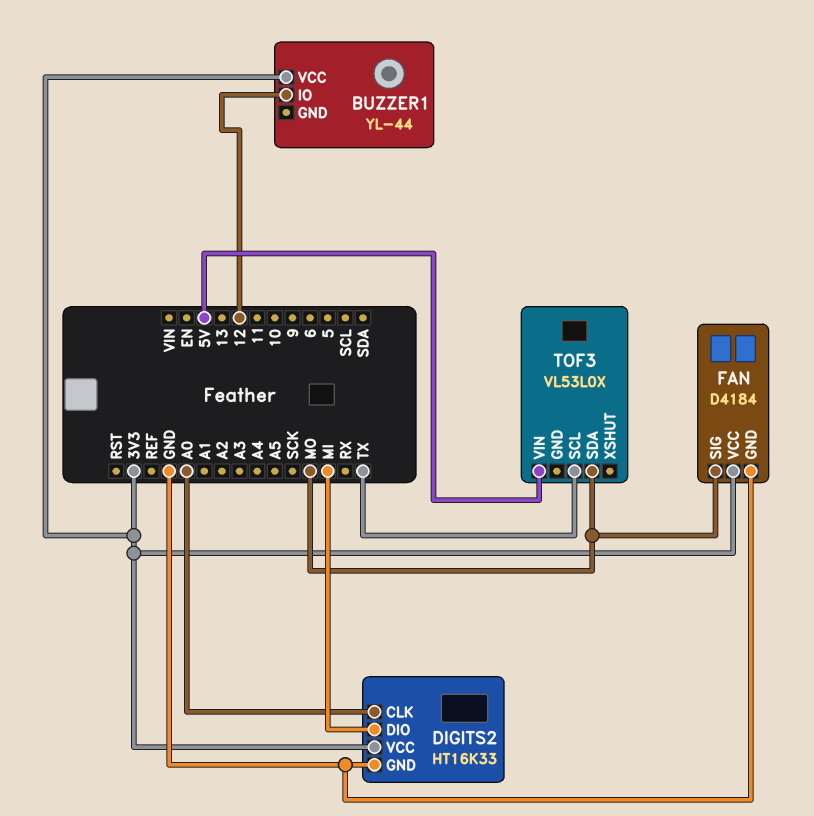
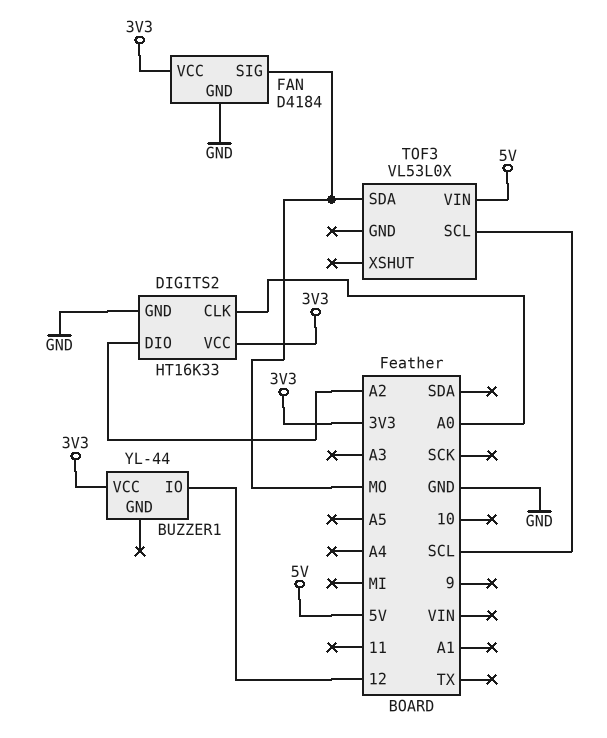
DIGITS2 pin DIO: MI -> A2
TOF3 pin SCL: TX -> SCL

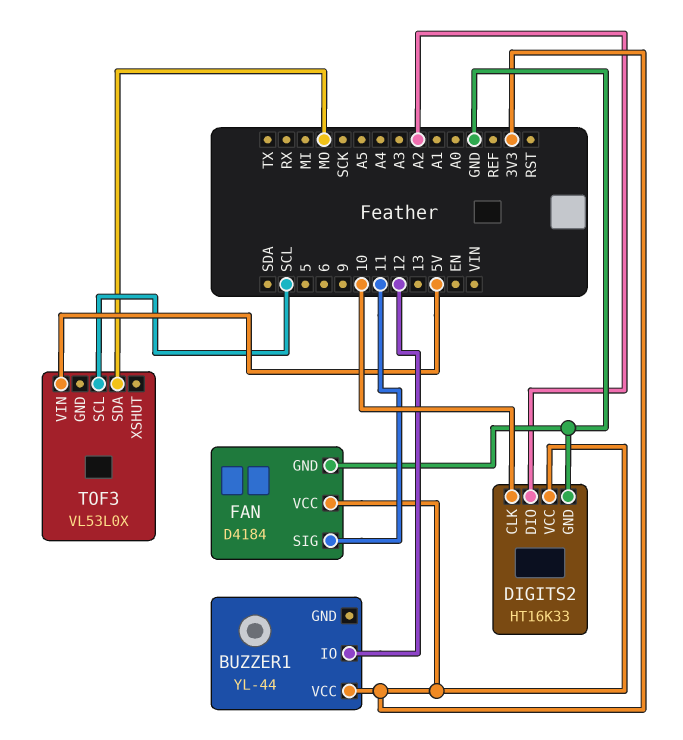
DIGITS2 pin CLK: A0 -> 10
FAN pin SIG: MO -> 11

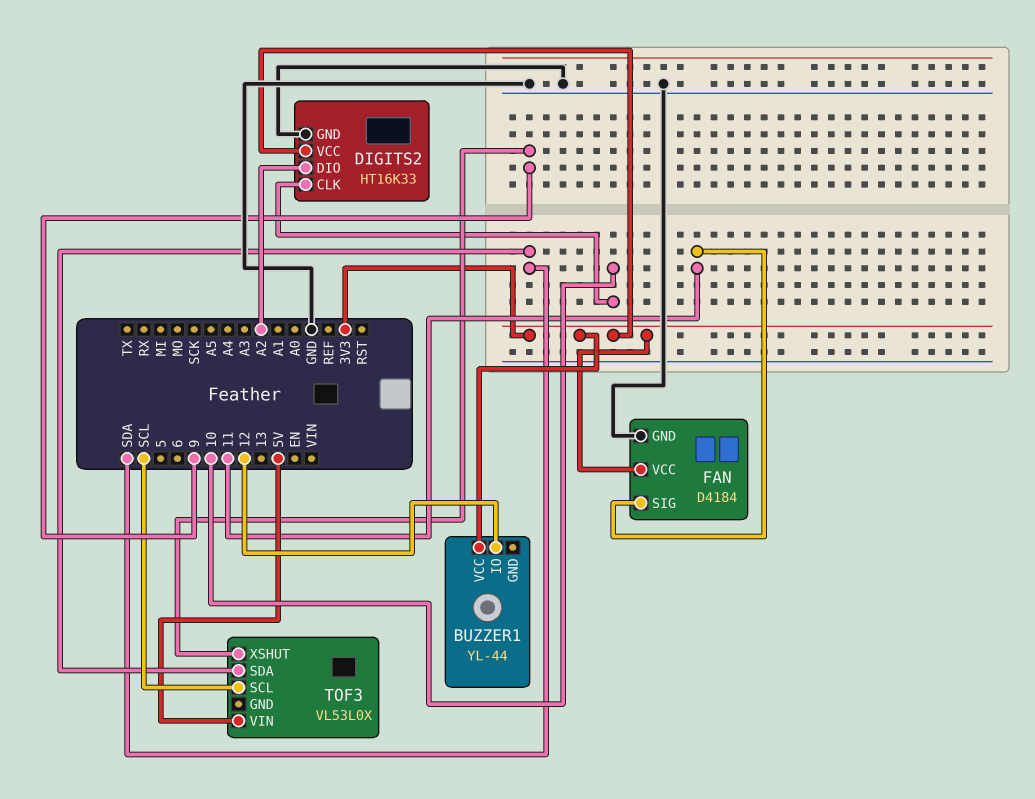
TOF3 pin SDA: MO -> SDA
TOF3 pin XSHUT: none -> 9

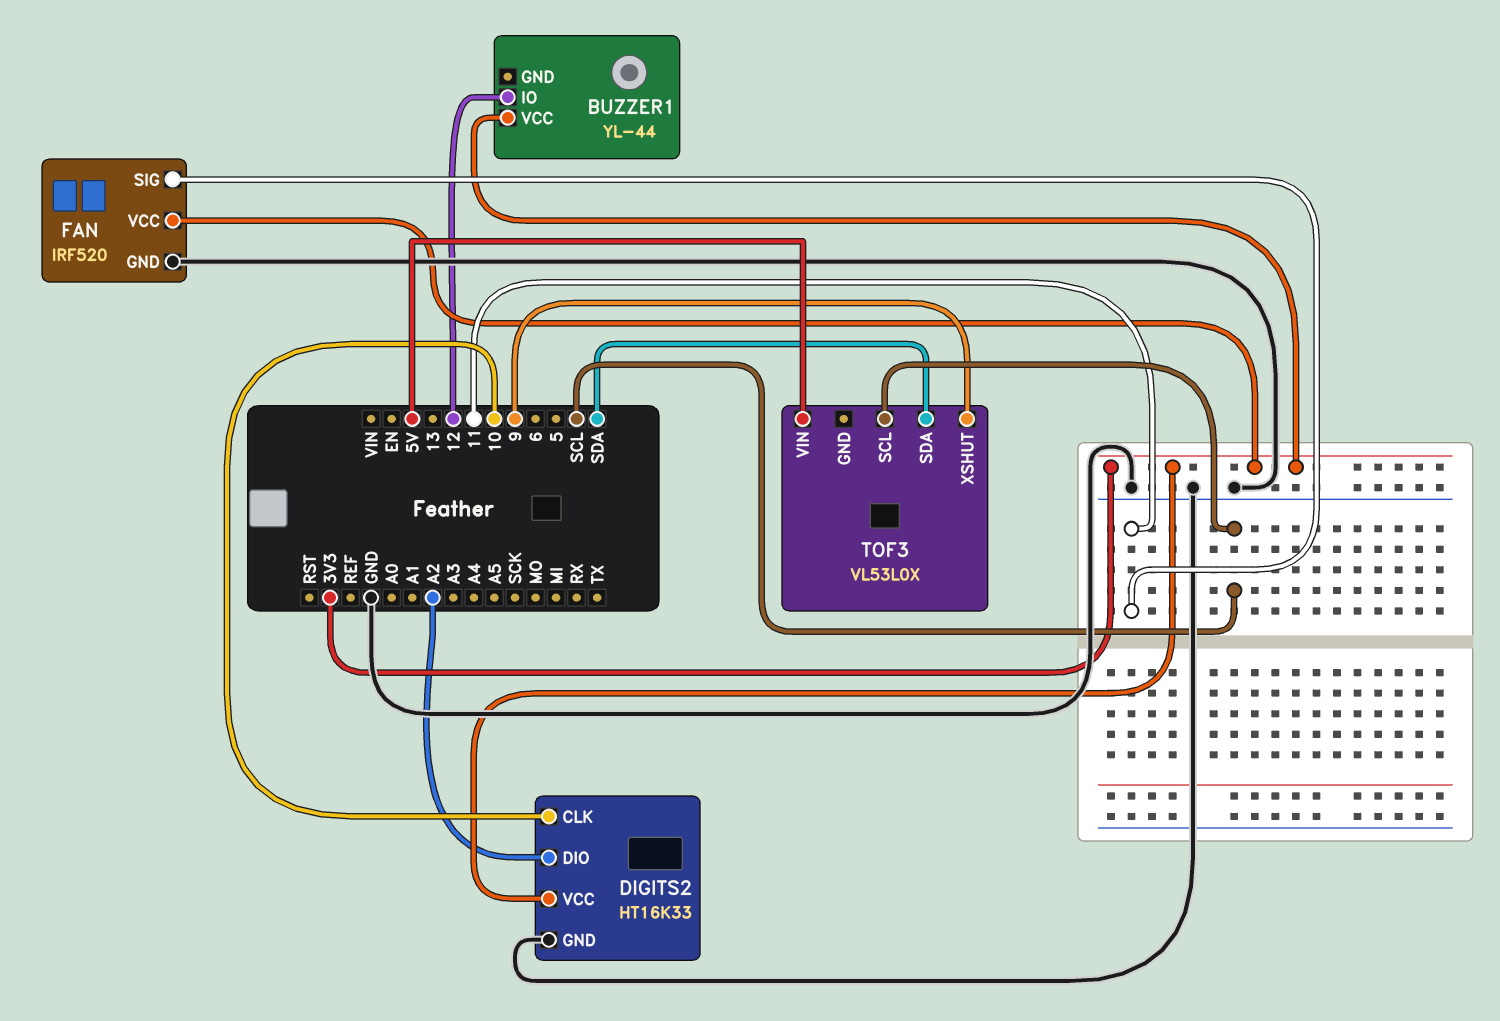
FAN: D4184 -> IRF520

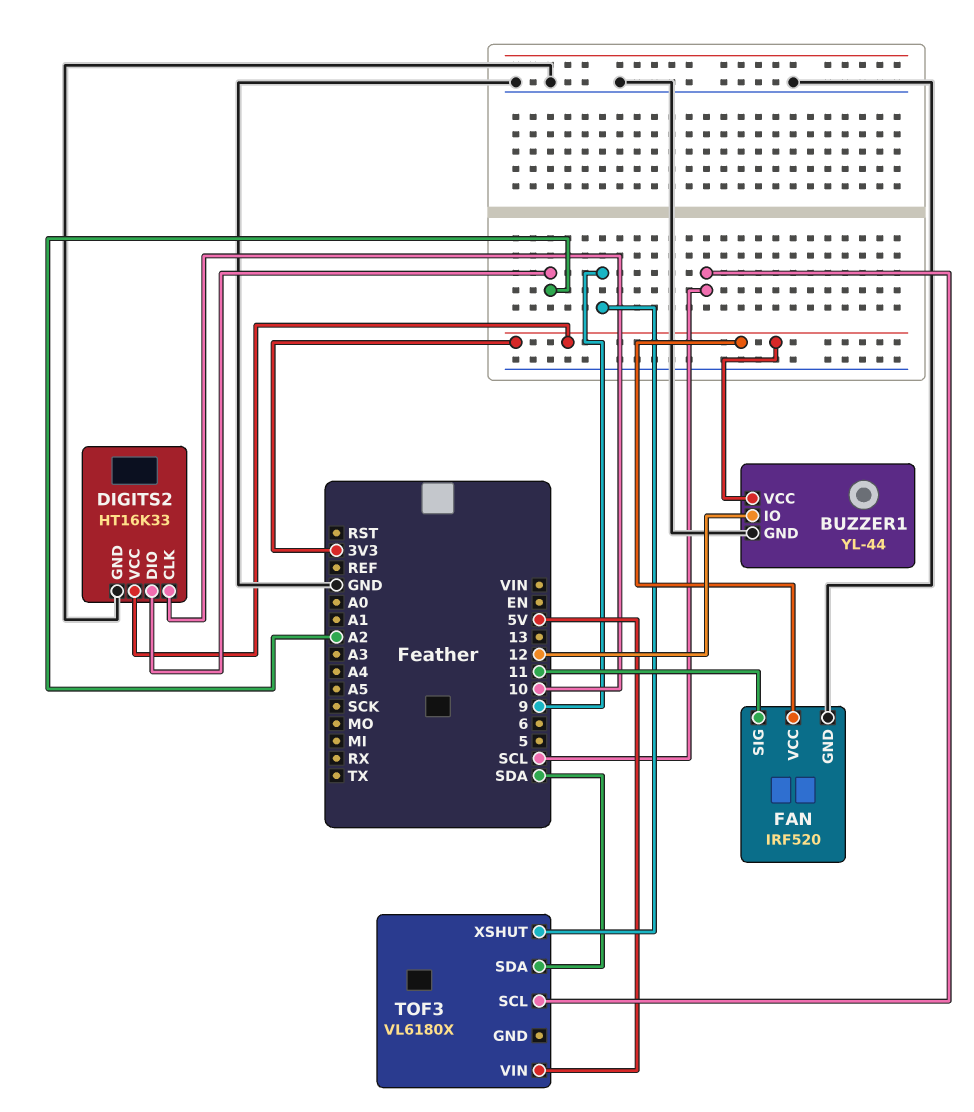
BUZZER1 pin GND: none -> GND
TOF3: VL53L0X -> VL6180X

